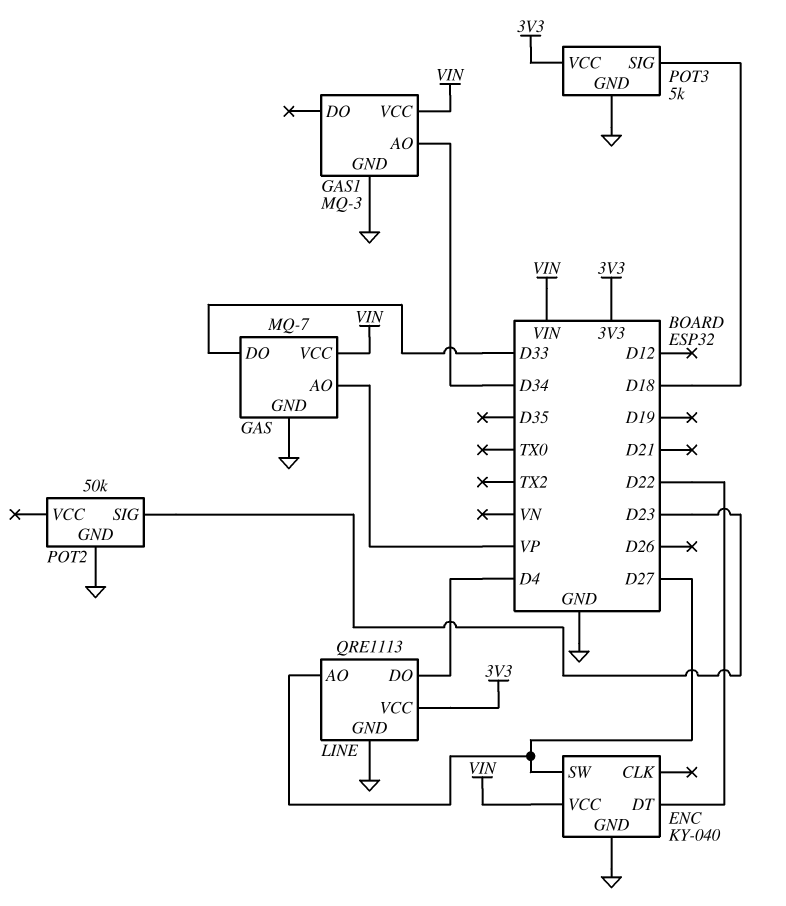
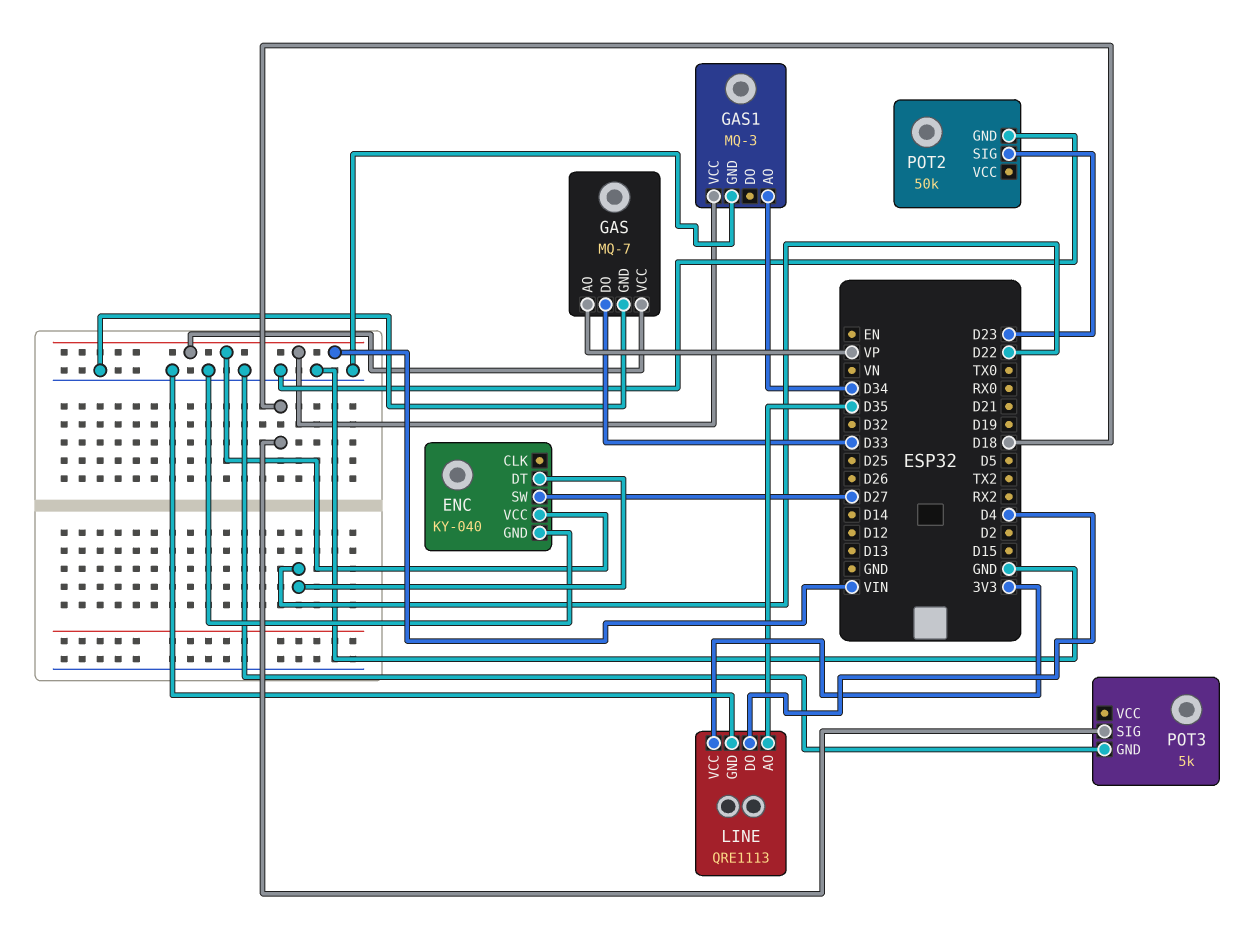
LINE pin AO: D27 -> D35
POT3 pin VCC: 3V3 -> none

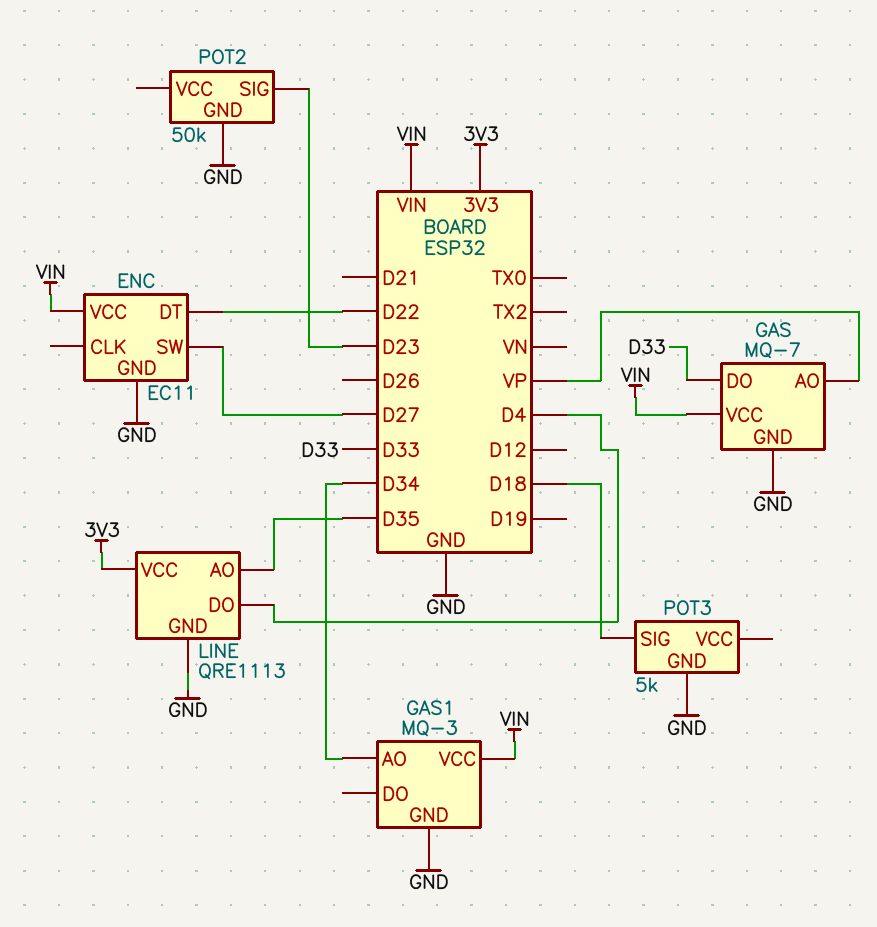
ENC: KY-040 -> EC11

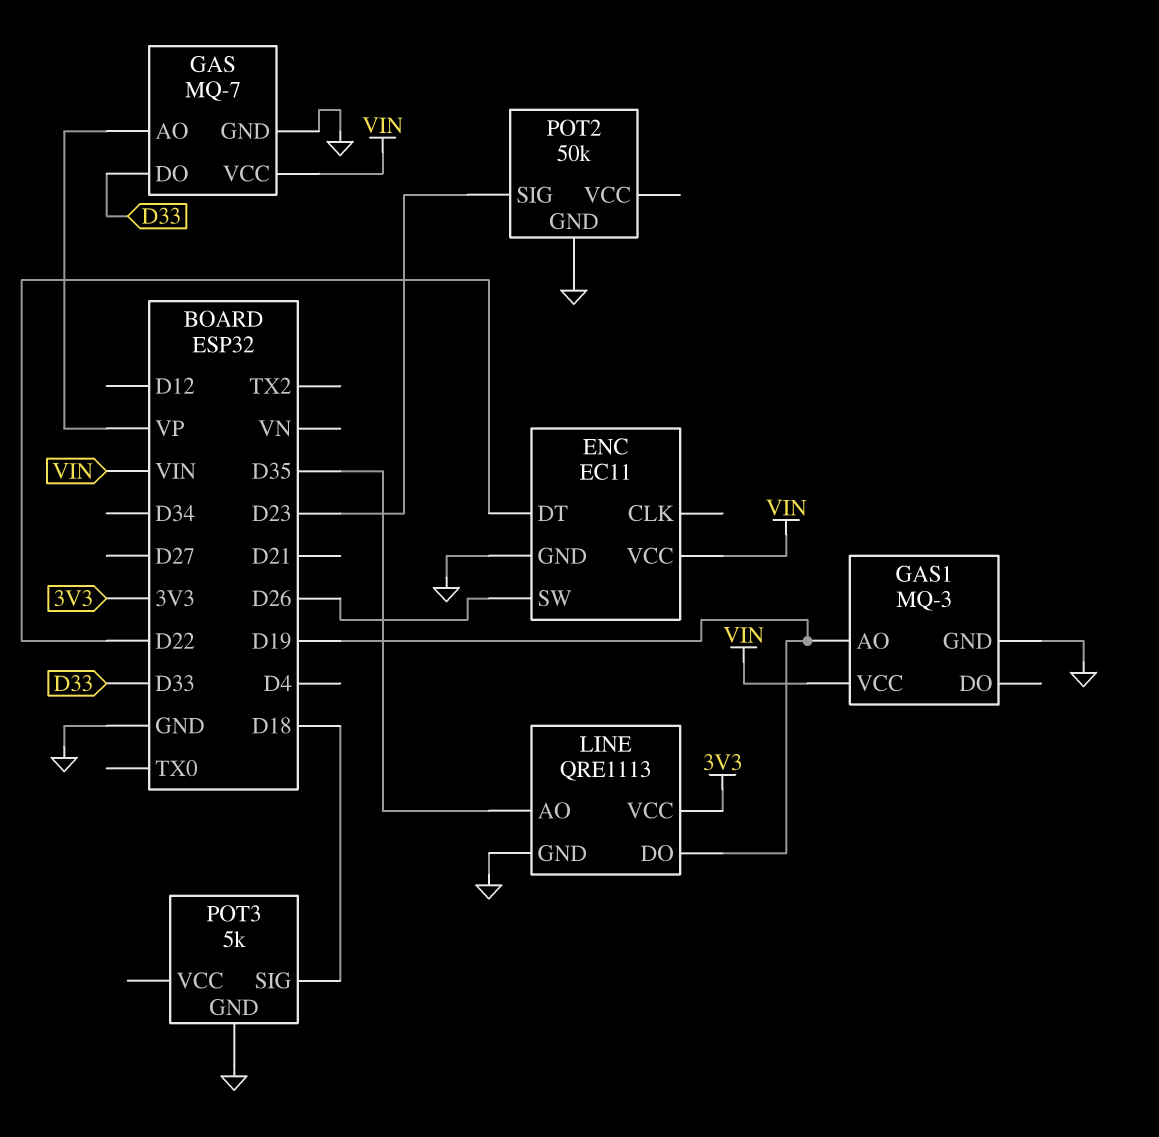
ENC pin SW: D27 -> D26
GAS1 pin AO: D34 -> D19
LINE pin DO: D4 -> D19

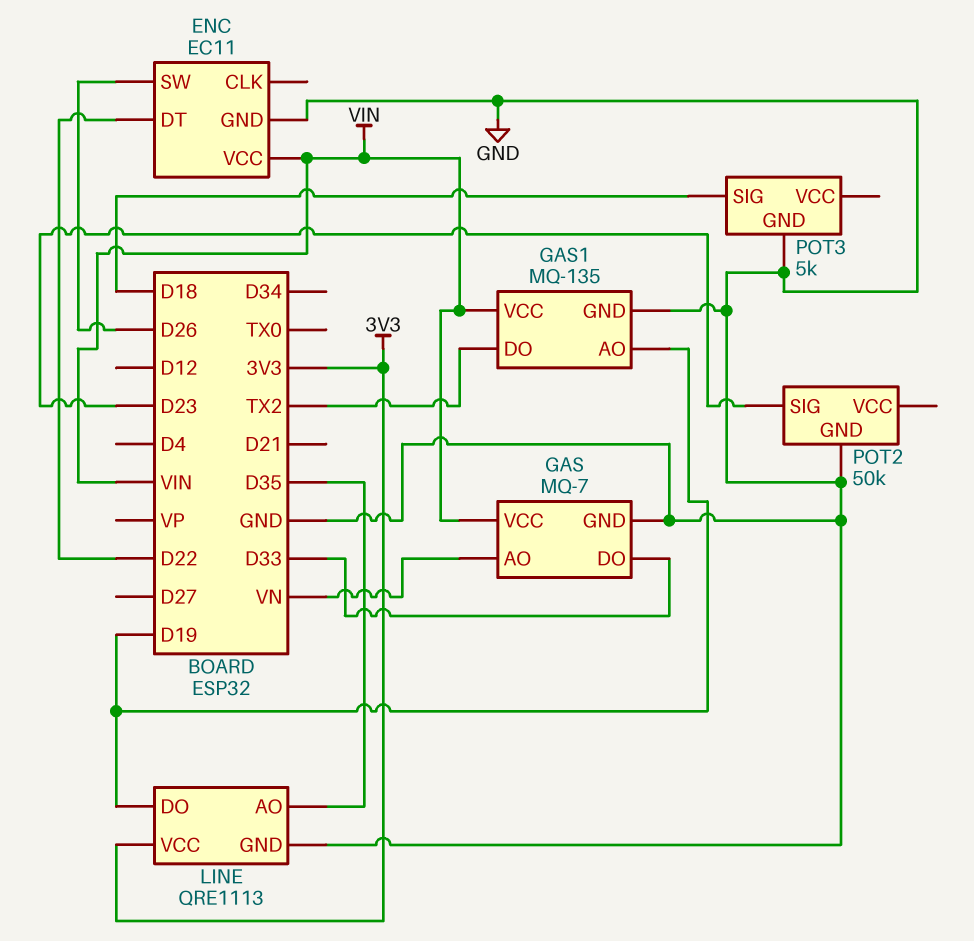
GAS pin AO: VP -> VN
GAS1: MQ-3 -> MQ-135
GAS1 pin DO: none -> TX2

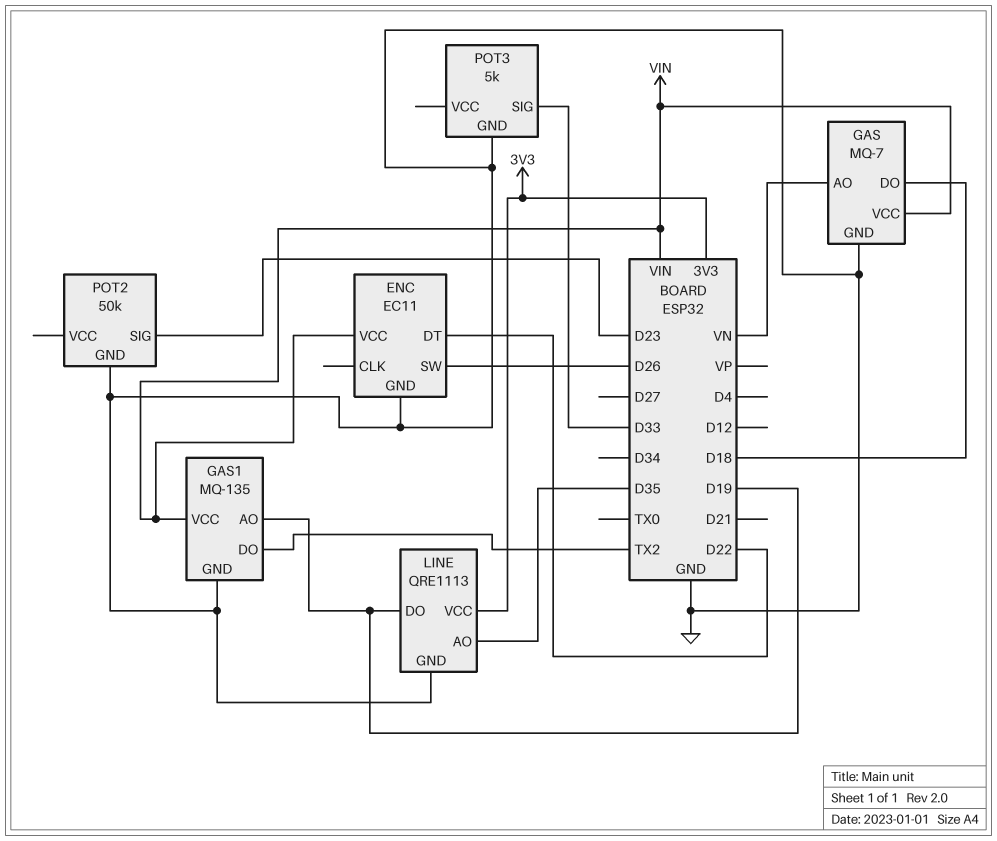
GAS pin DO: D33 -> D18
POT3 pin SIG: D18 -> D33

